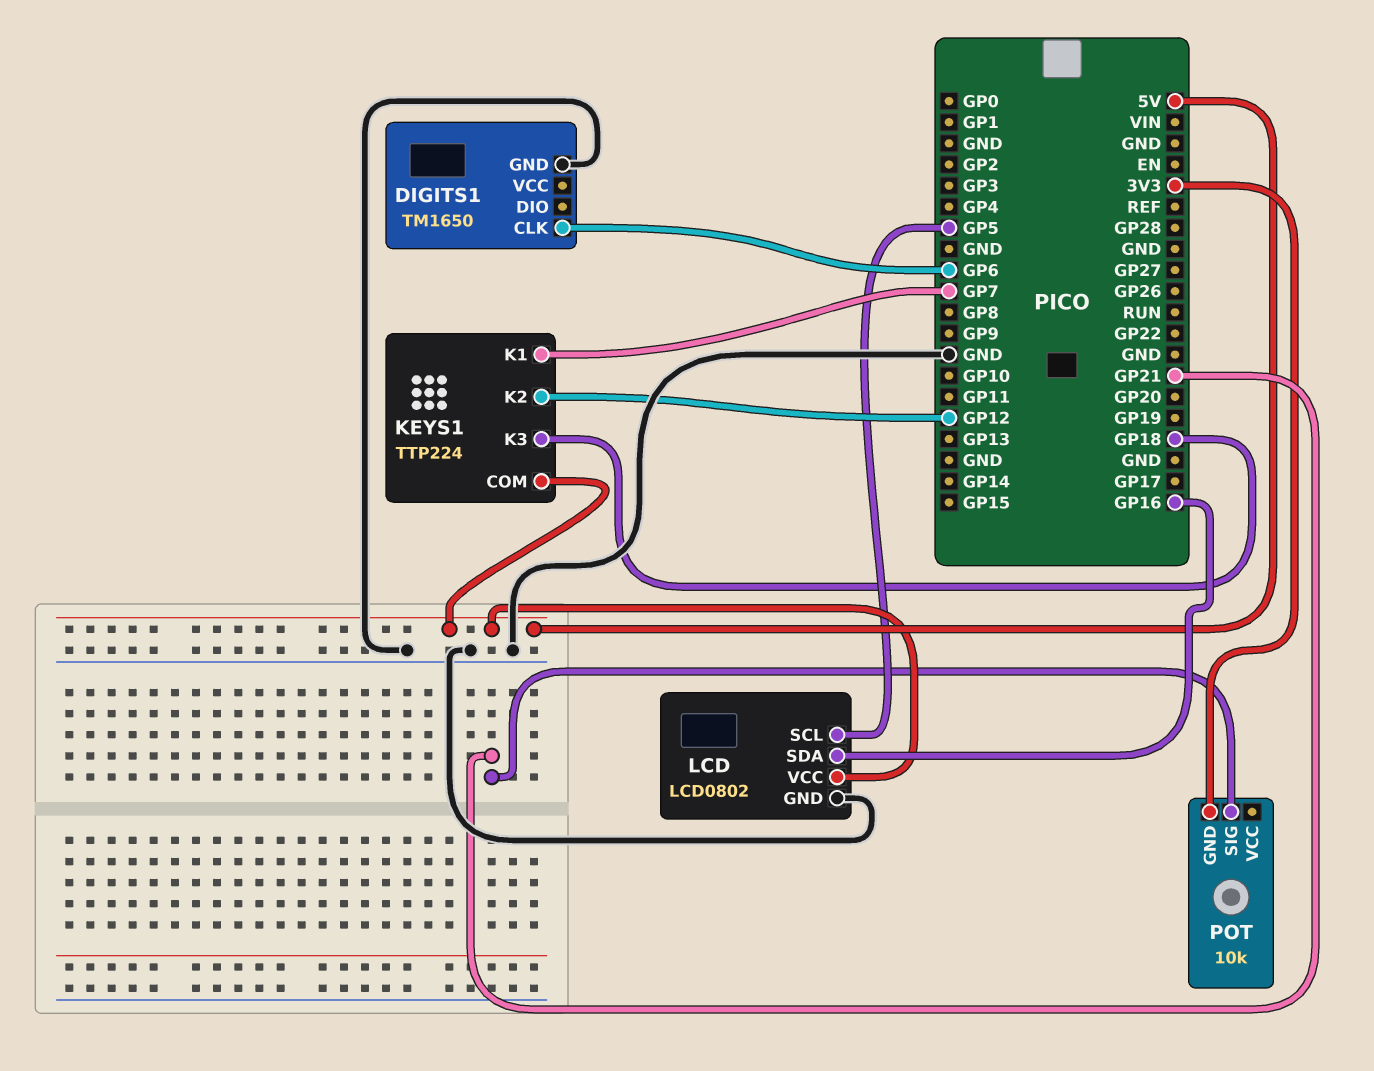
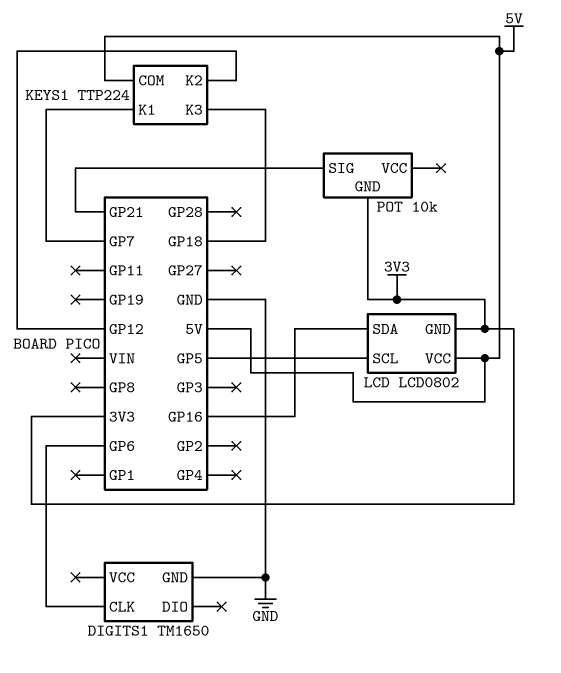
LCD pin GND: GND -> 3V3

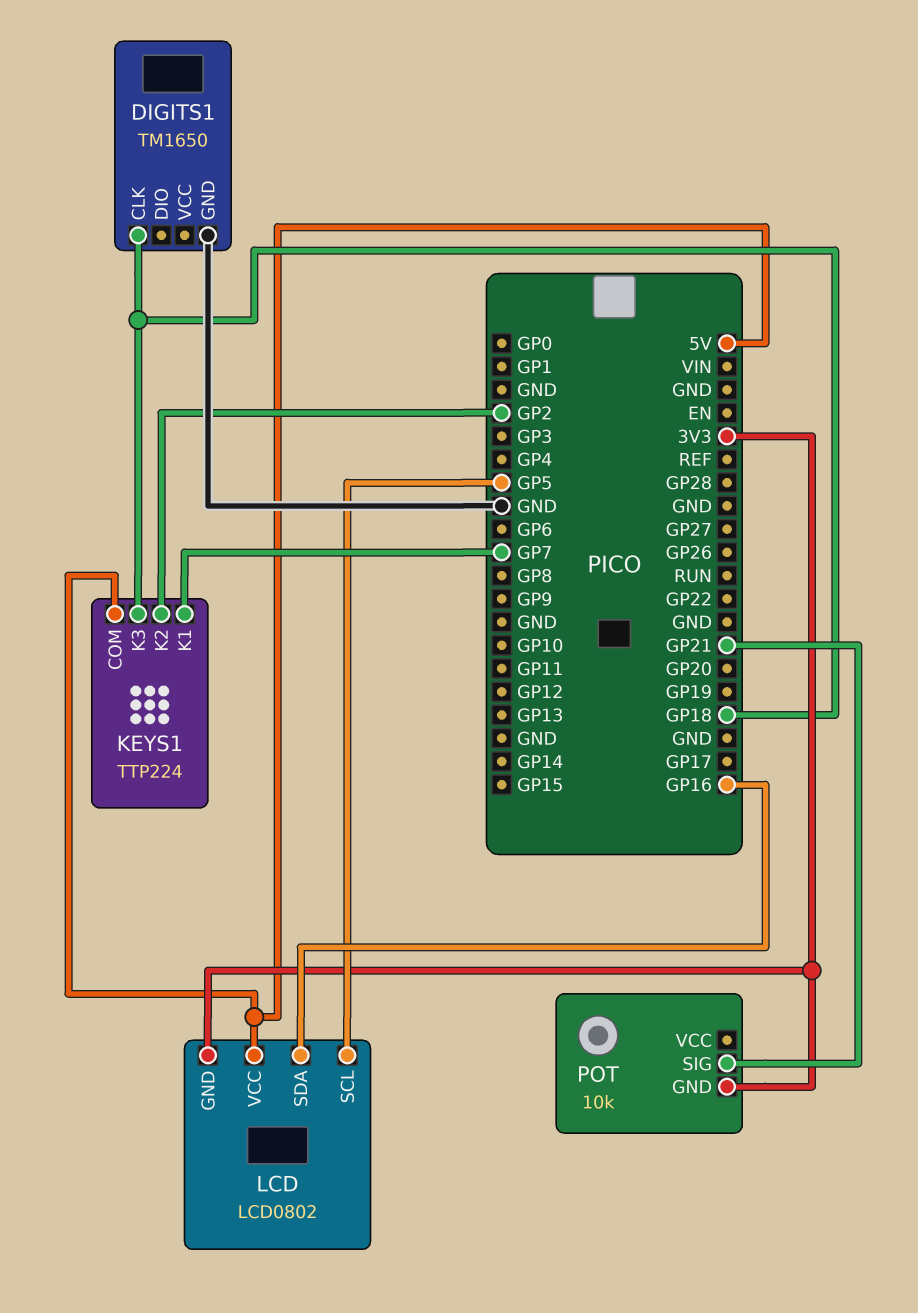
DIGITS1 pin CLK: GP6 -> GP18
KEYS1 pin K2: GP12 -> GP2

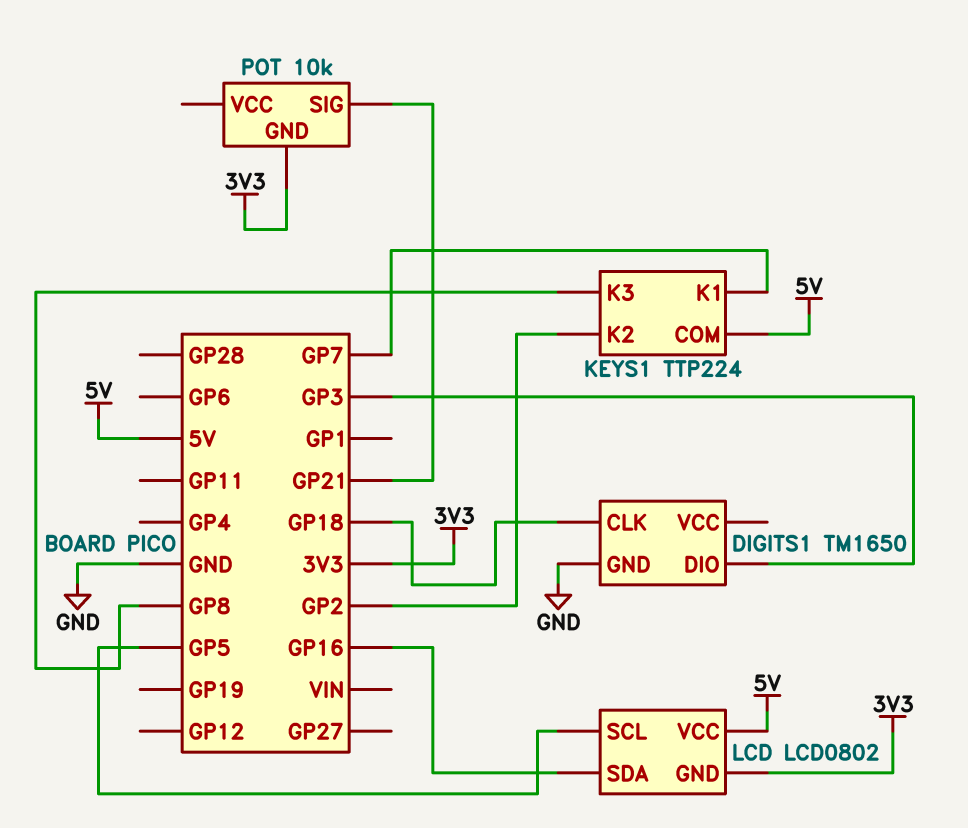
DIGITS1 pin DIO: none -> GP3
KEYS1 pin K3: GP18 -> GP8

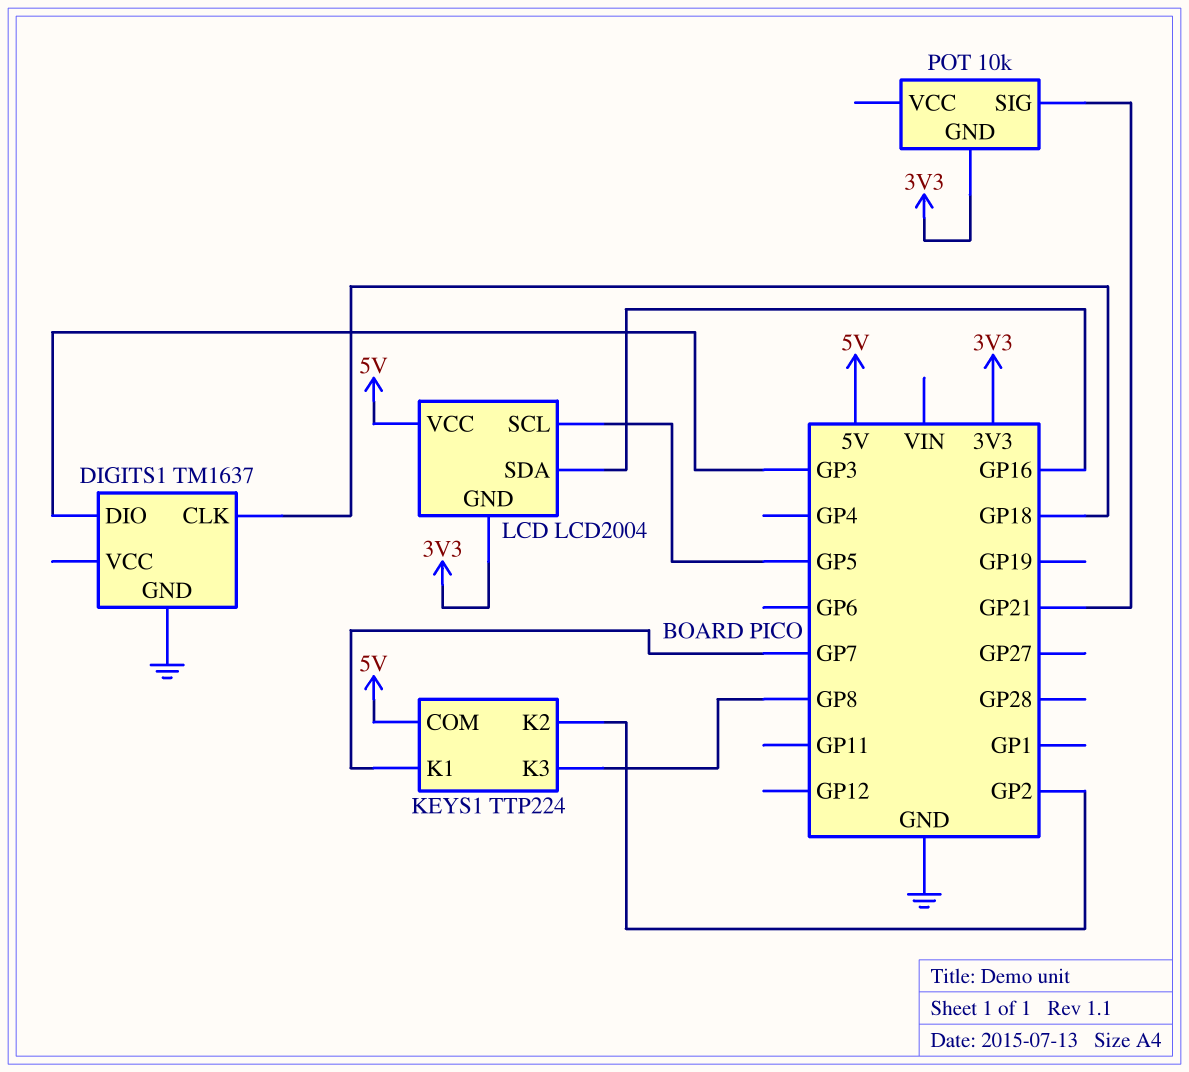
DIGITS1: TM1650 -> TM1637
LCD: LCD0802 -> LCD2004

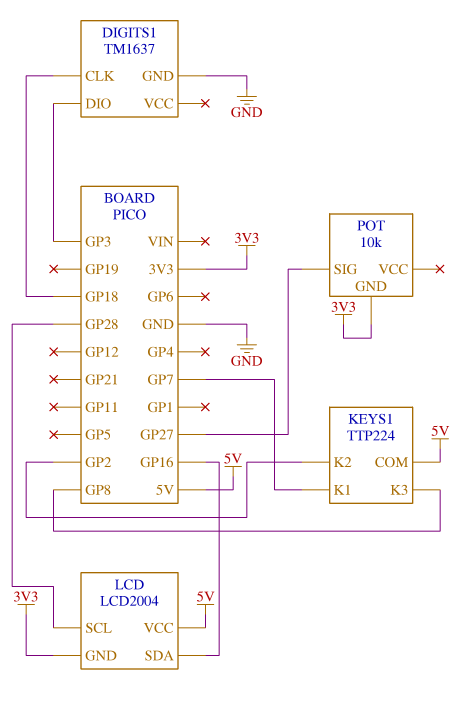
LCD pin SCL: GP5 -> GP28
POT pin SIG: GP21 -> GP27

